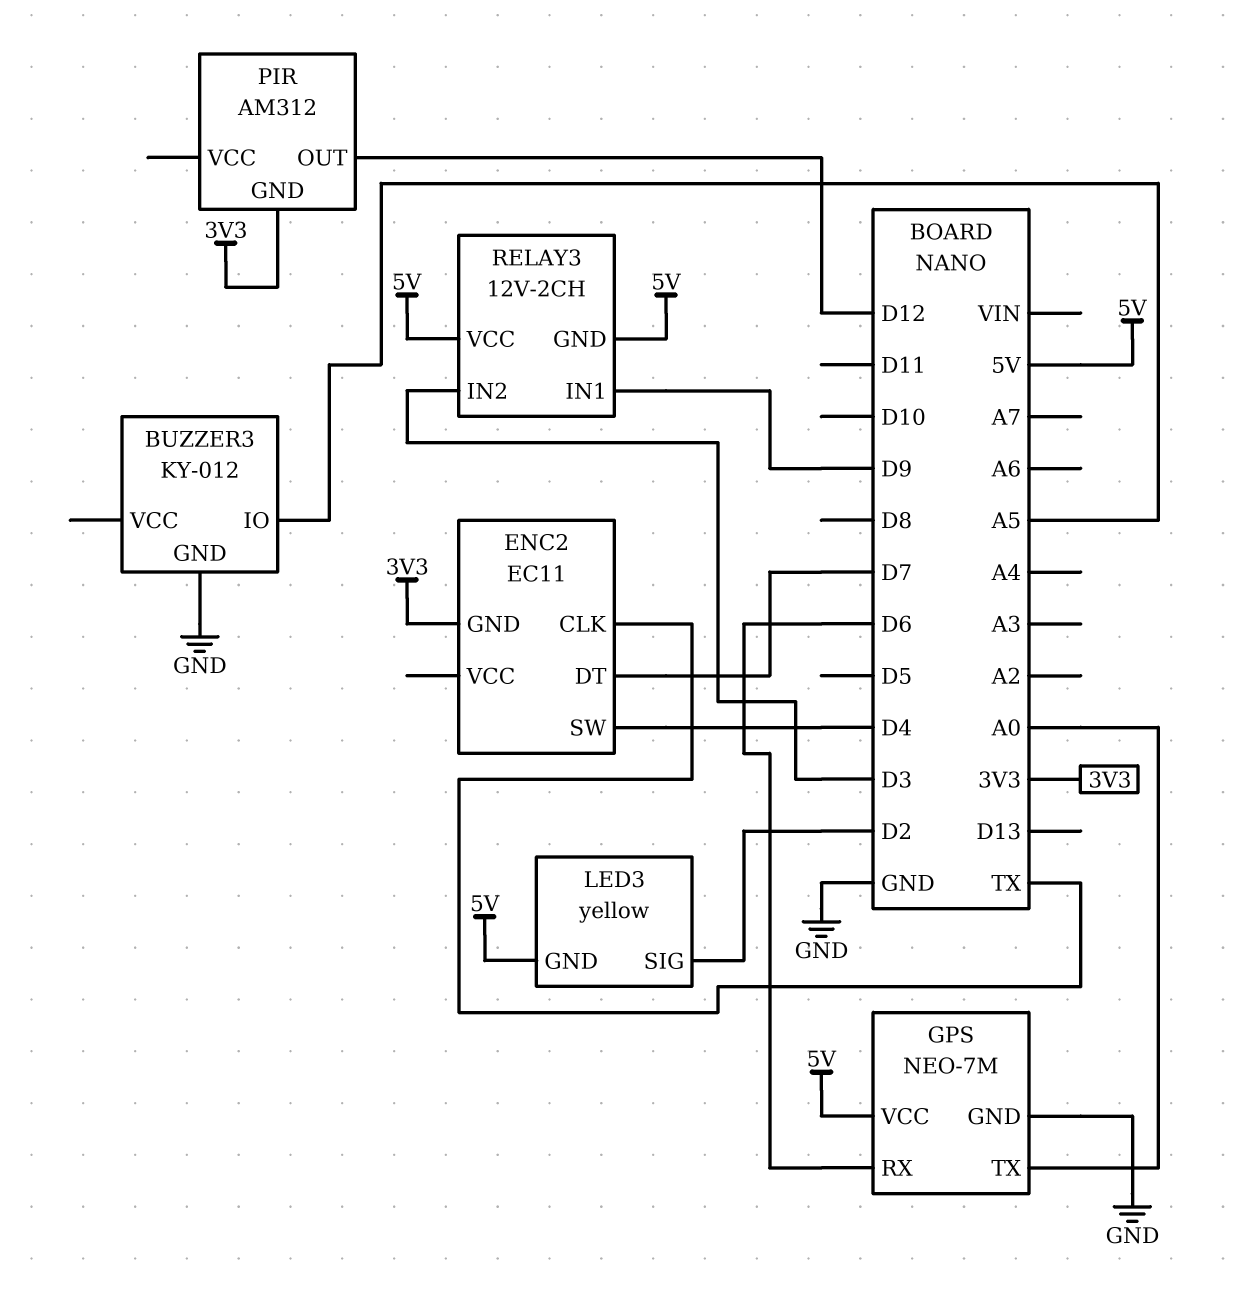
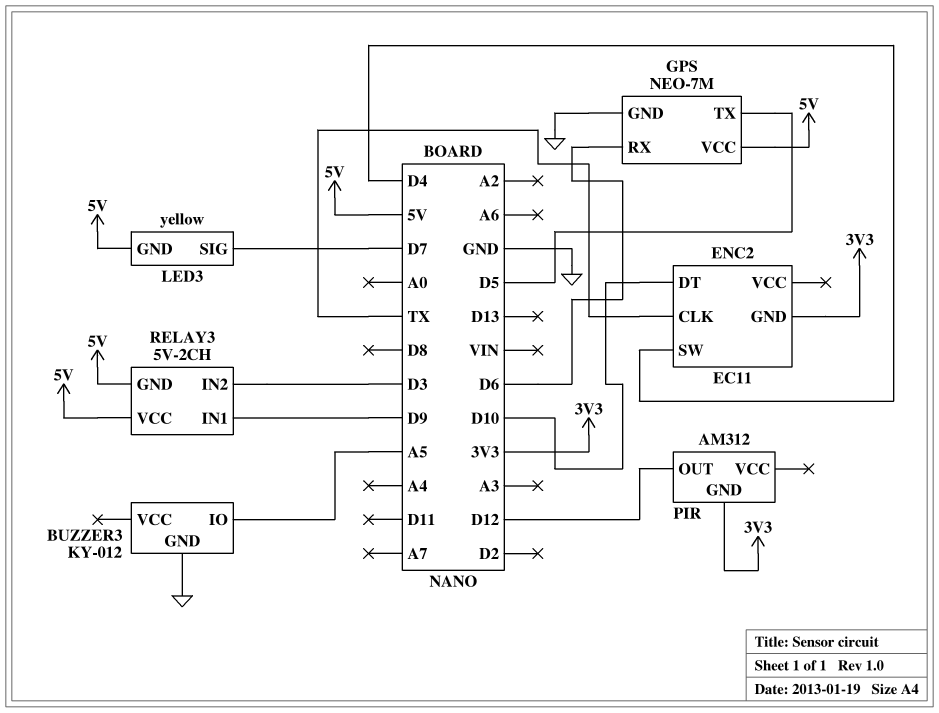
ENC2 pin DT: D7 -> D10
GPS pin TX: A0 -> D5
LED3 pin SIG: D2 -> D7
RELAY3: 12V-2CH -> 5V-2CH

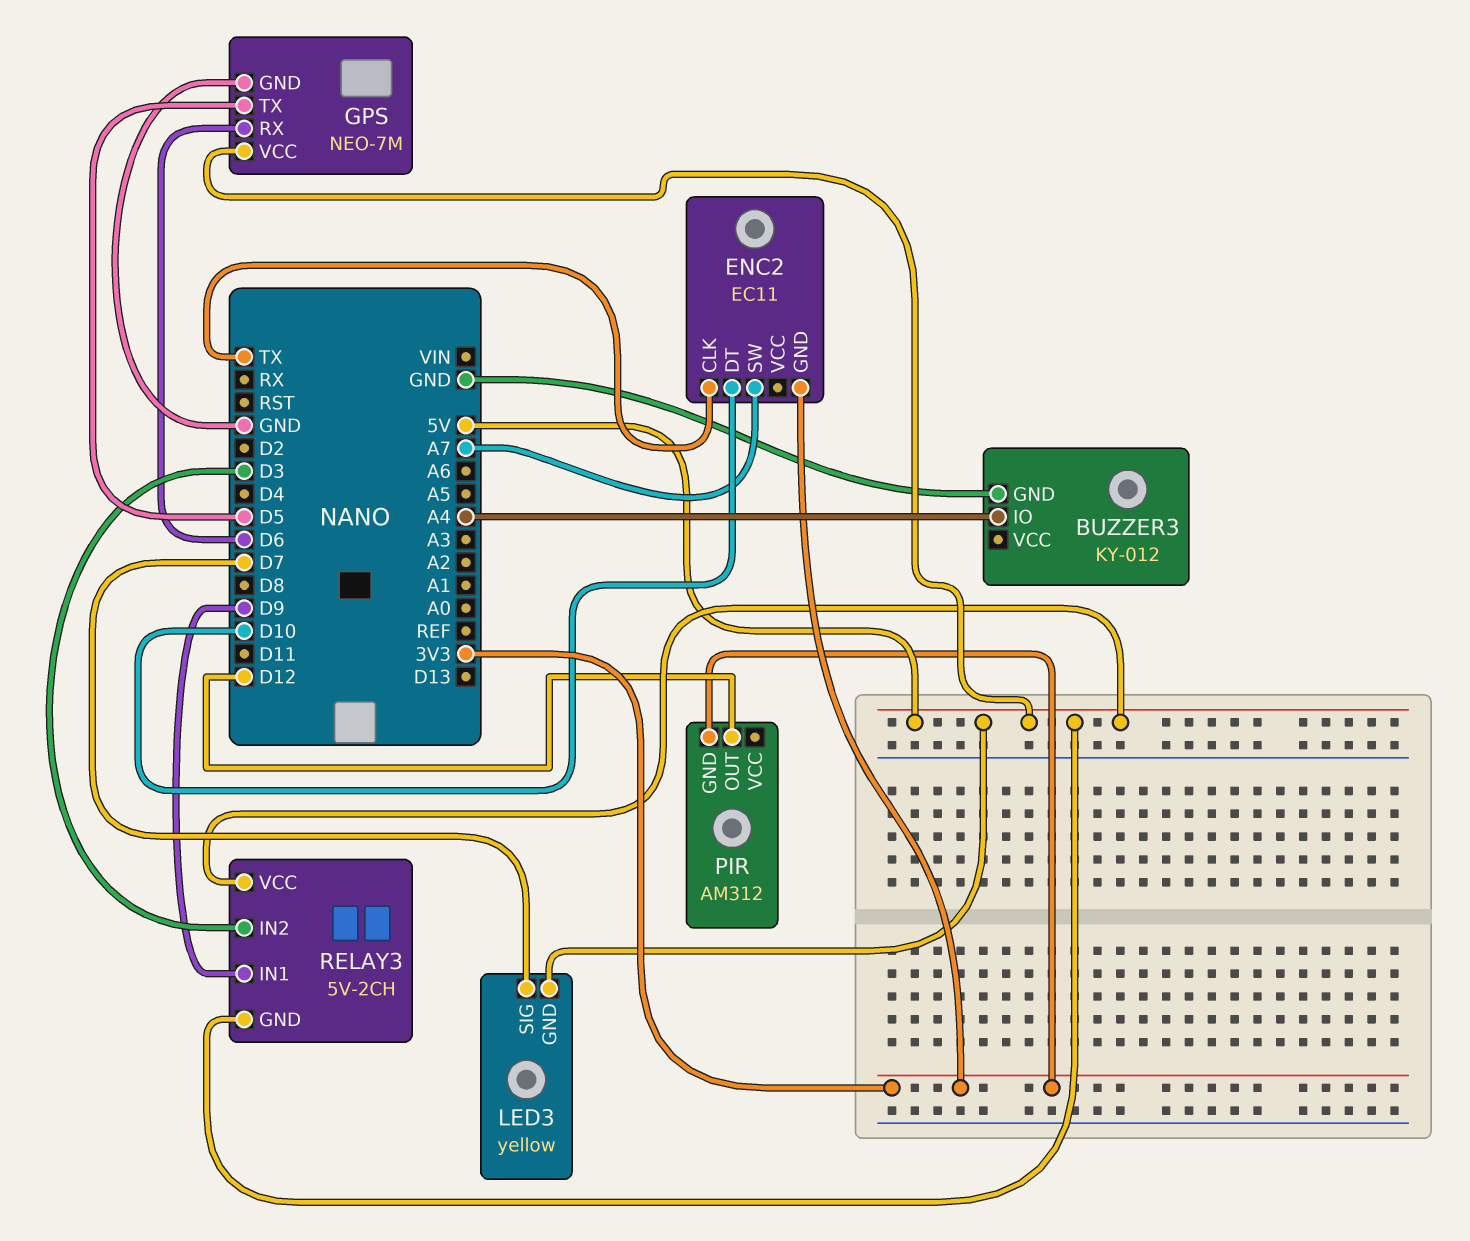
BUZZER3 pin IO: A5 -> A4
ENC2 pin SW: D4 -> A7

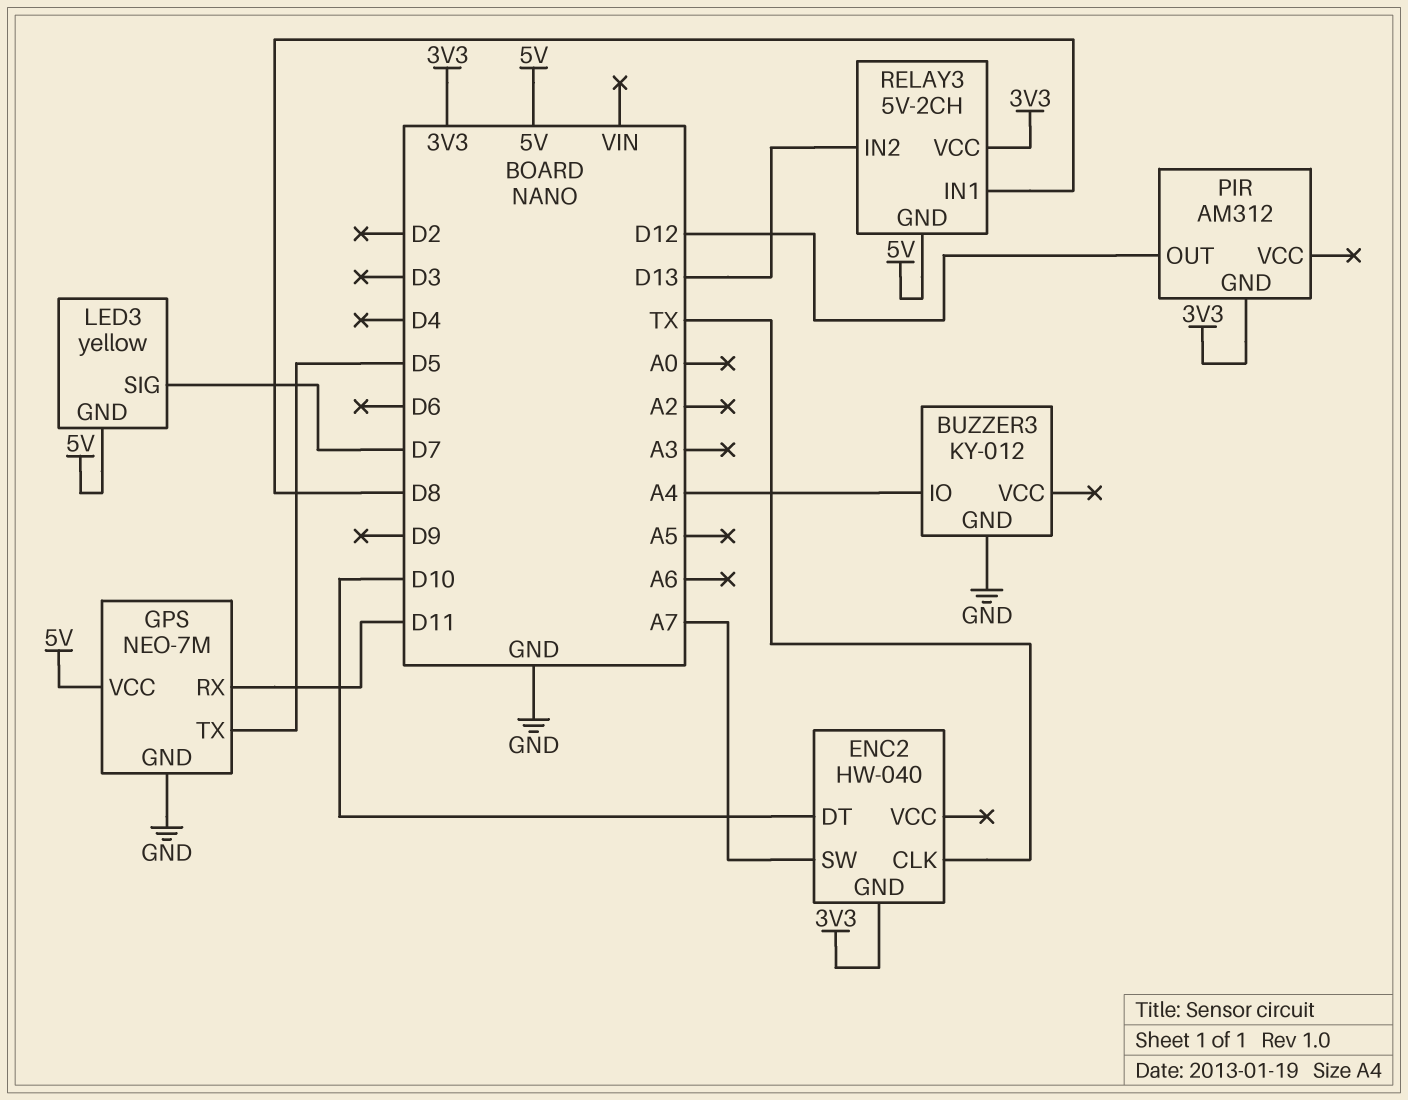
ENC2: EC11 -> HW-040
GPS pin RX: D6 -> D11
RELAY3 pin IN1: D9 -> D8
RELAY3 pin IN2: D3 -> D13
RELAY3 pin VCC: 5V -> 3V3

